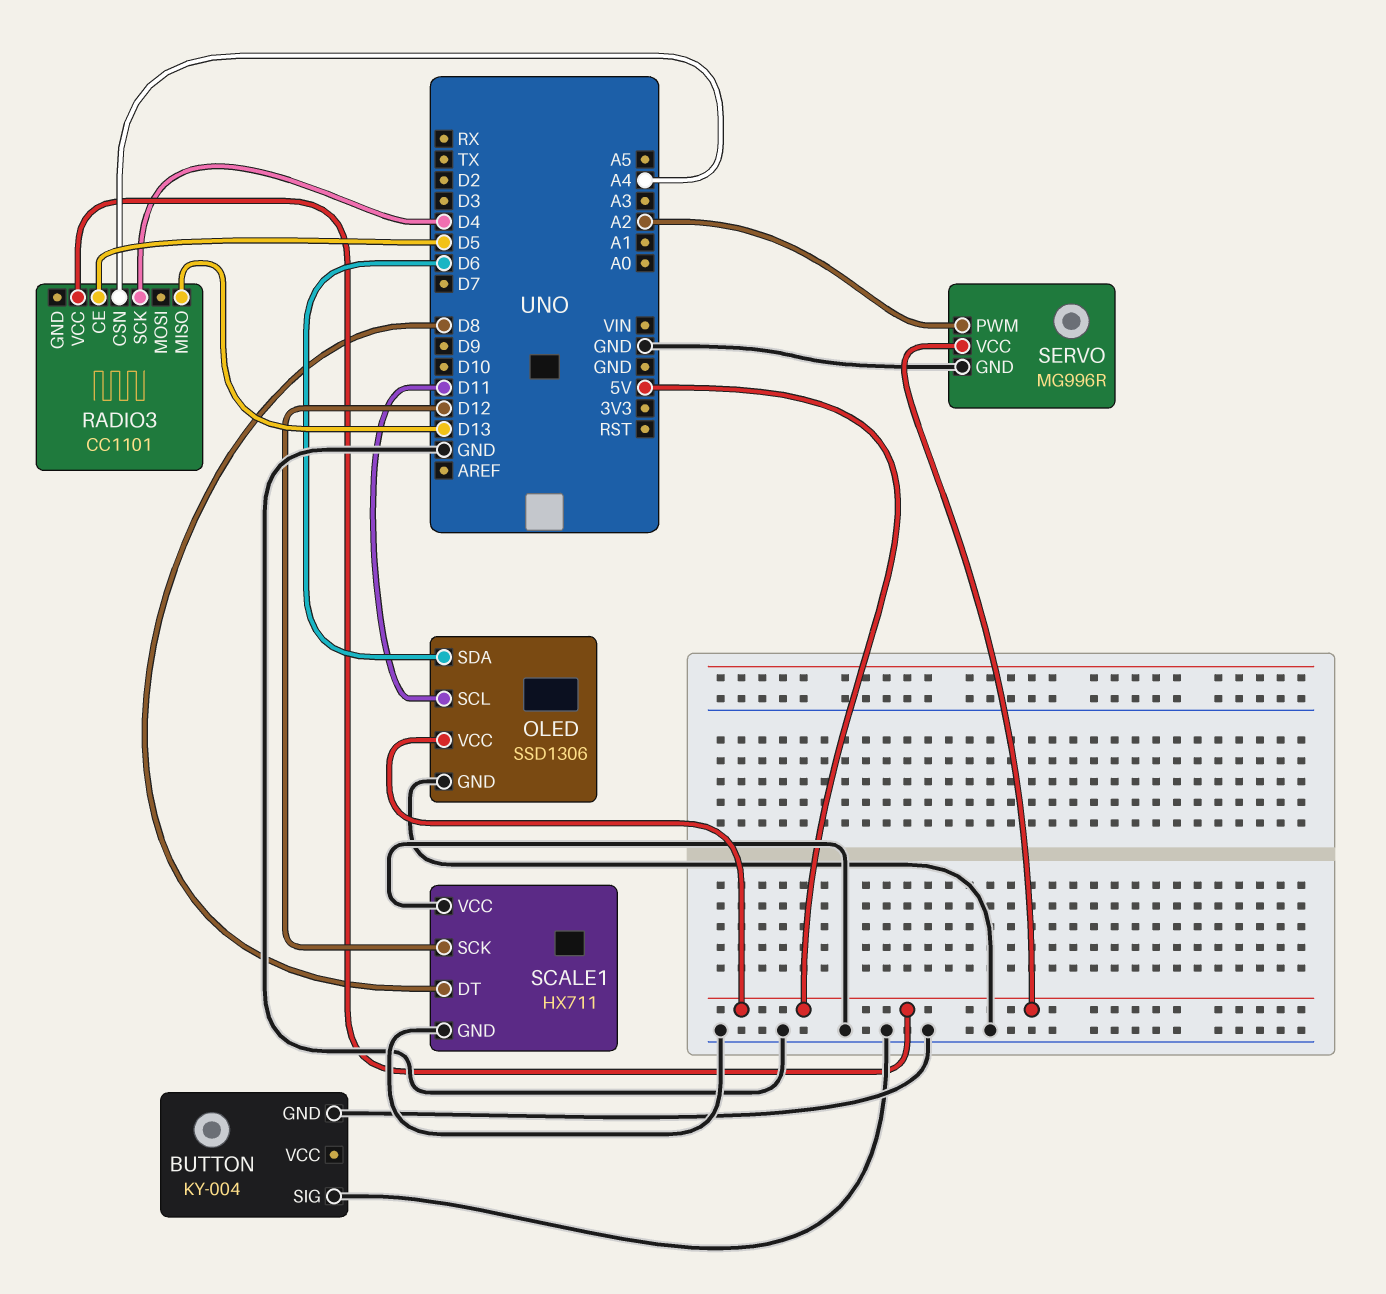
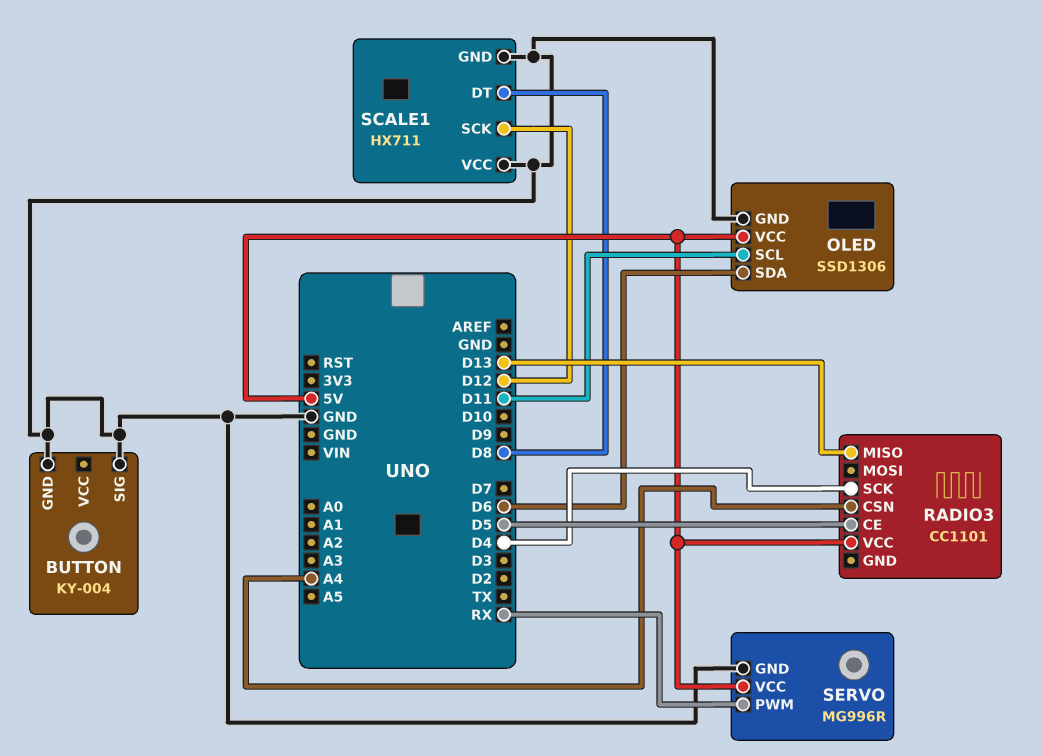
SERVO pin PWM: A2 -> RX

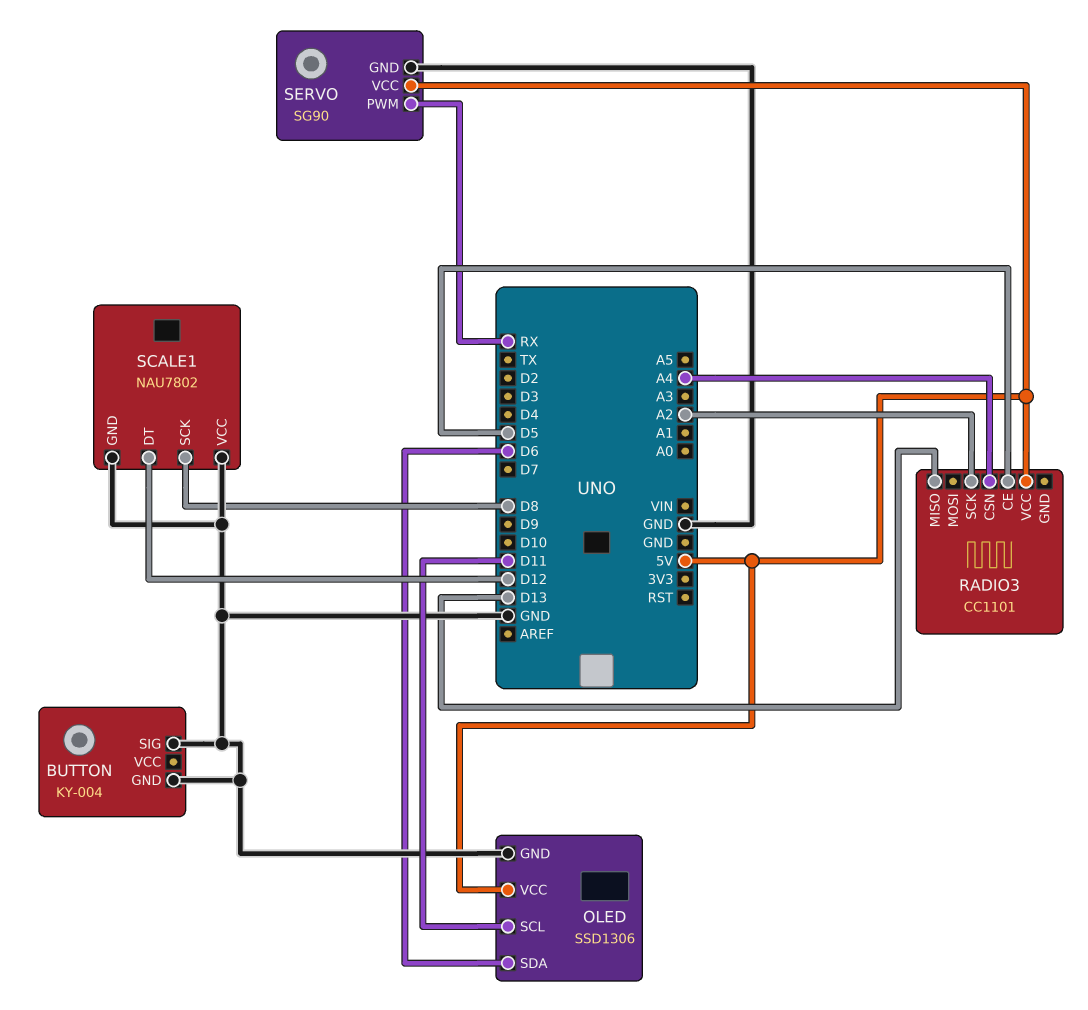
RADIO3 pin SCK: D4 -> A2
SCALE1: HX711 -> NAU7802
SCALE1 pin DT: D8 -> D12
SCALE1 pin SCK: D12 -> D8
SERVO: MG996R -> SG90

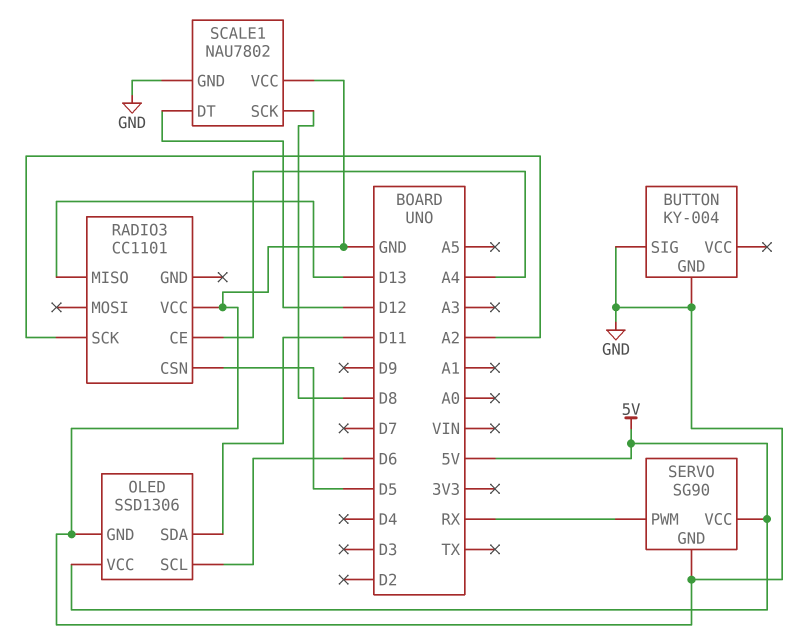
OLED pin SCL: D11 -> D6
OLED pin SDA: D6 -> D11
RADIO3 pin CE: D5 -> A4
RADIO3 pin CSN: A4 -> D5
RADIO3 pin VCC: 5V -> GND

